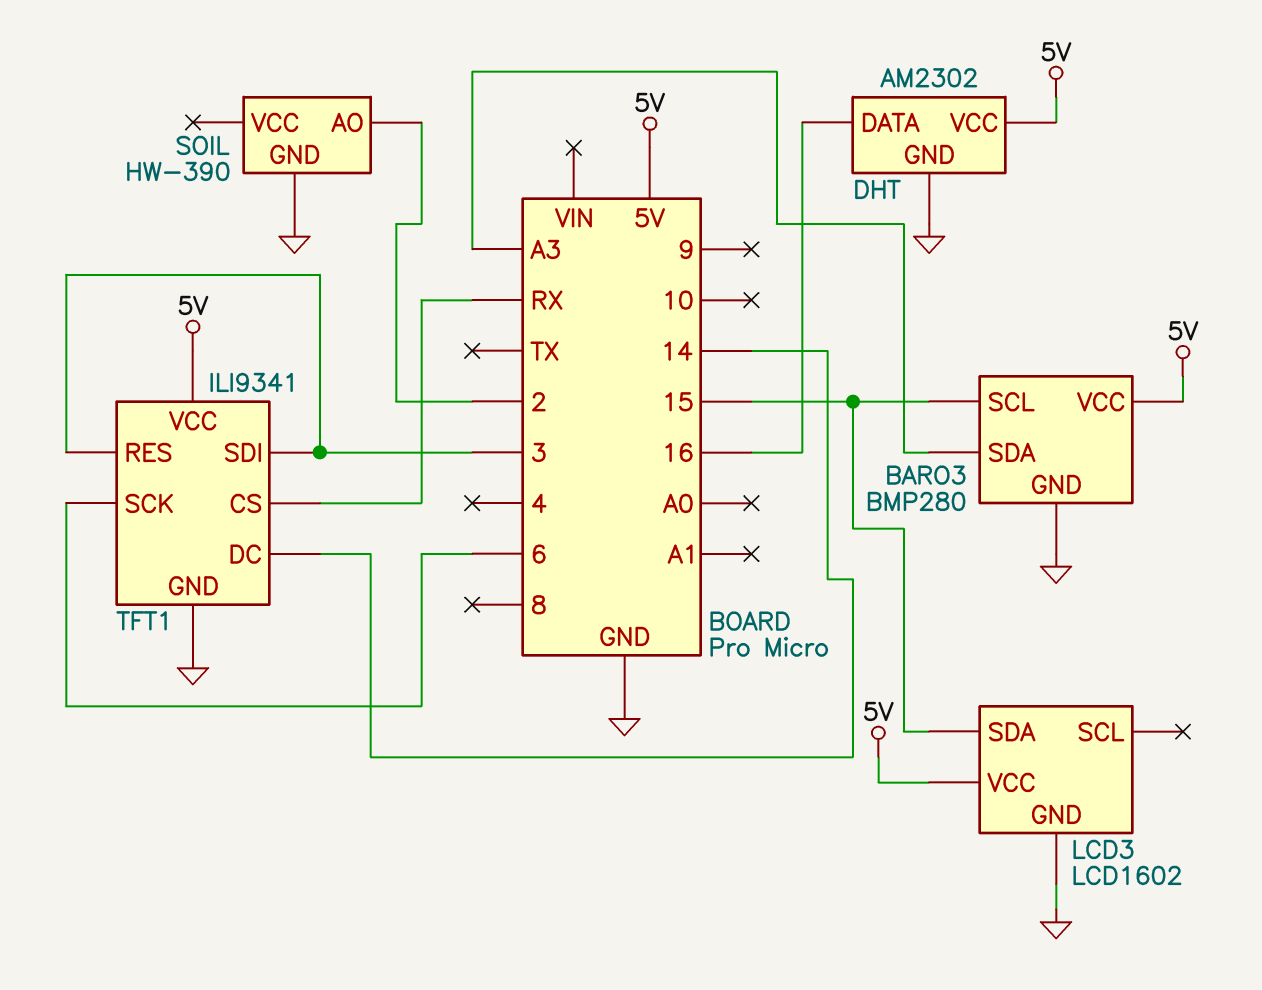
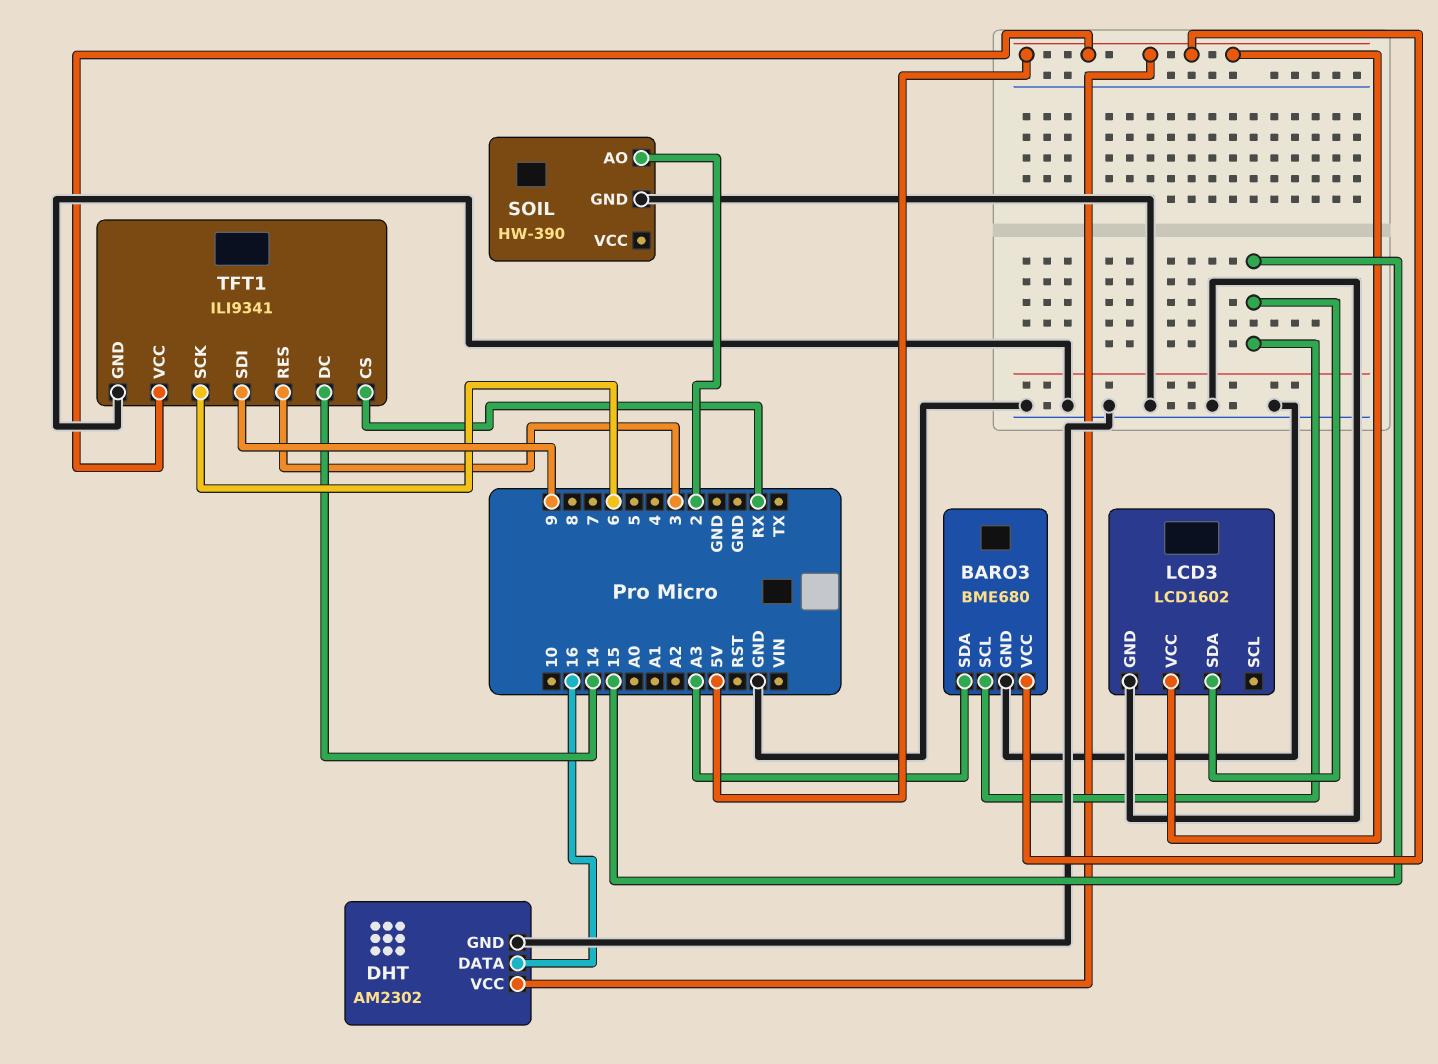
BARO3: BMP280 -> BME680
TFT1 pin SDI: 3 -> 9

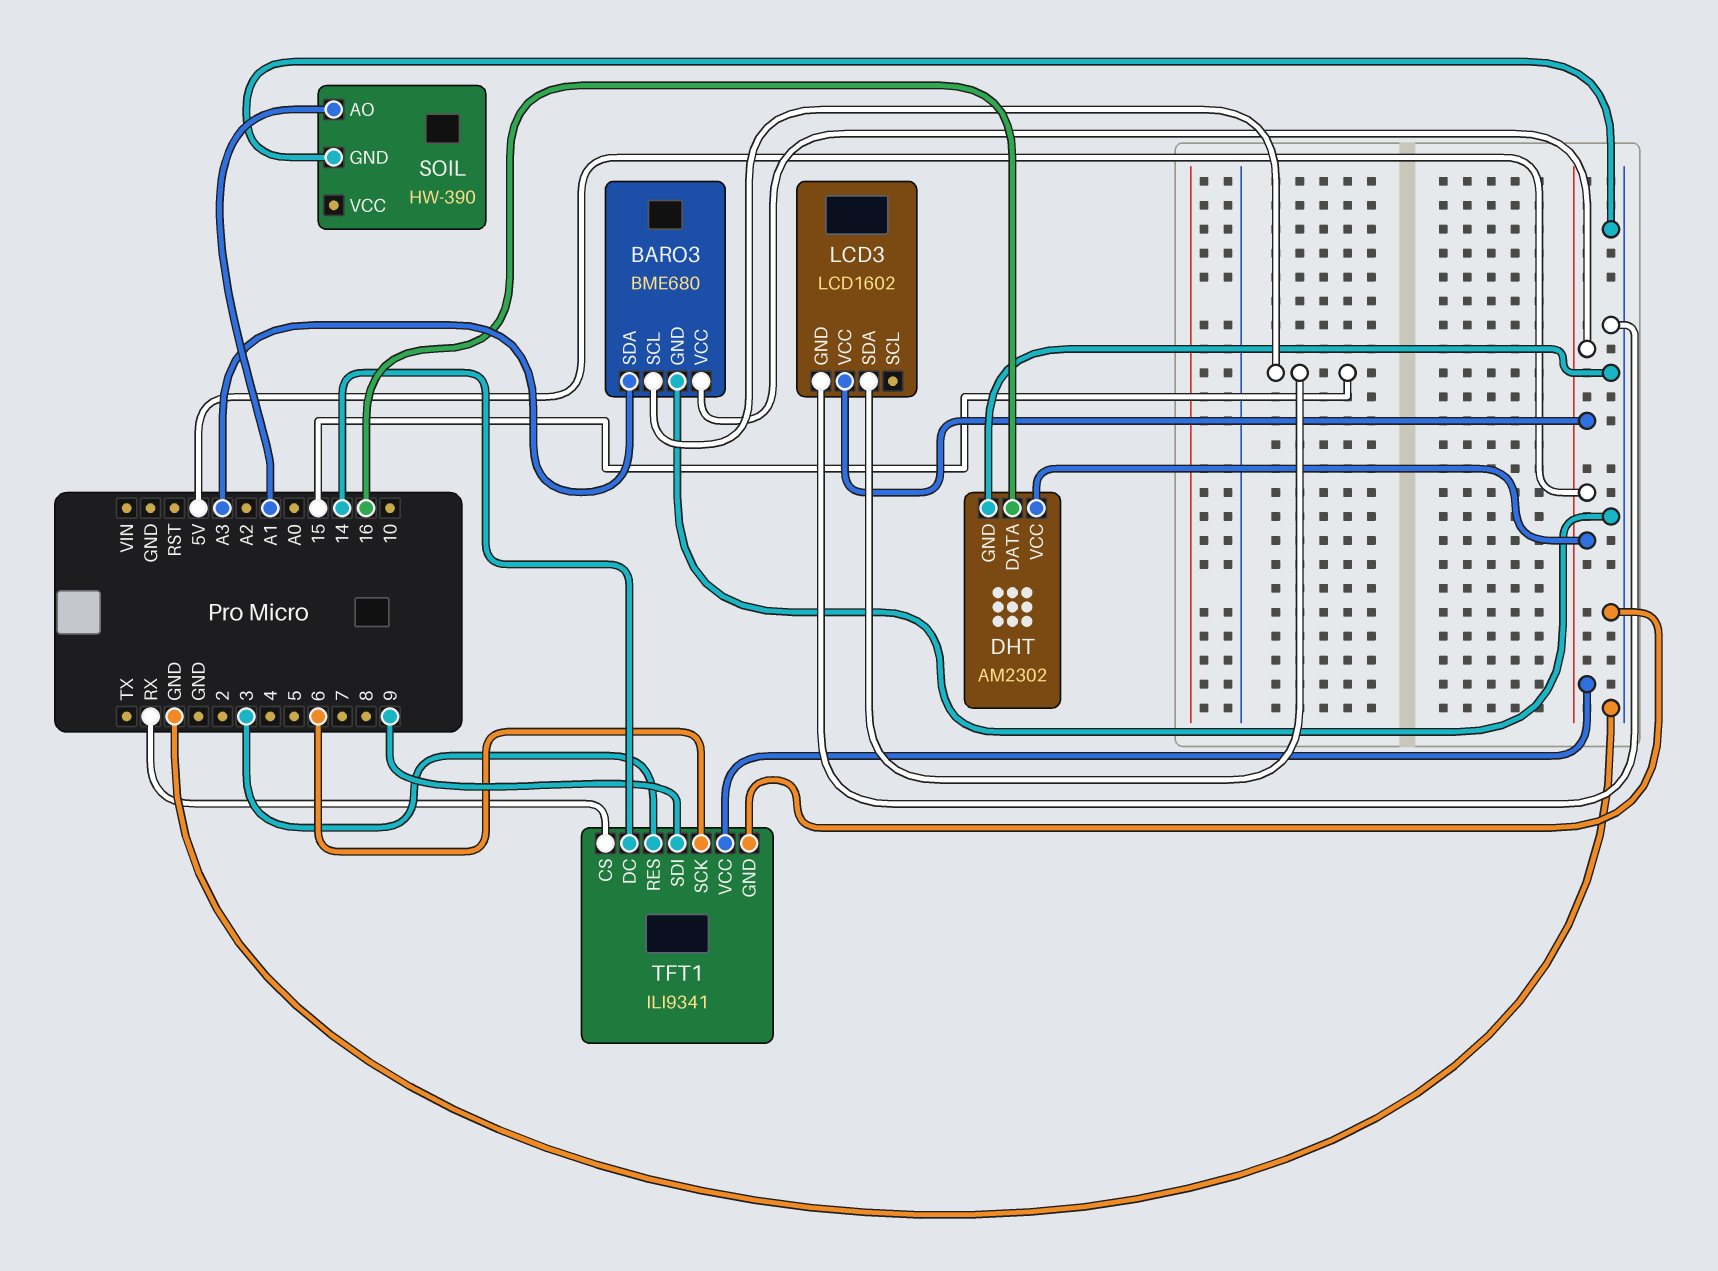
SOIL pin AO: 2 -> A1

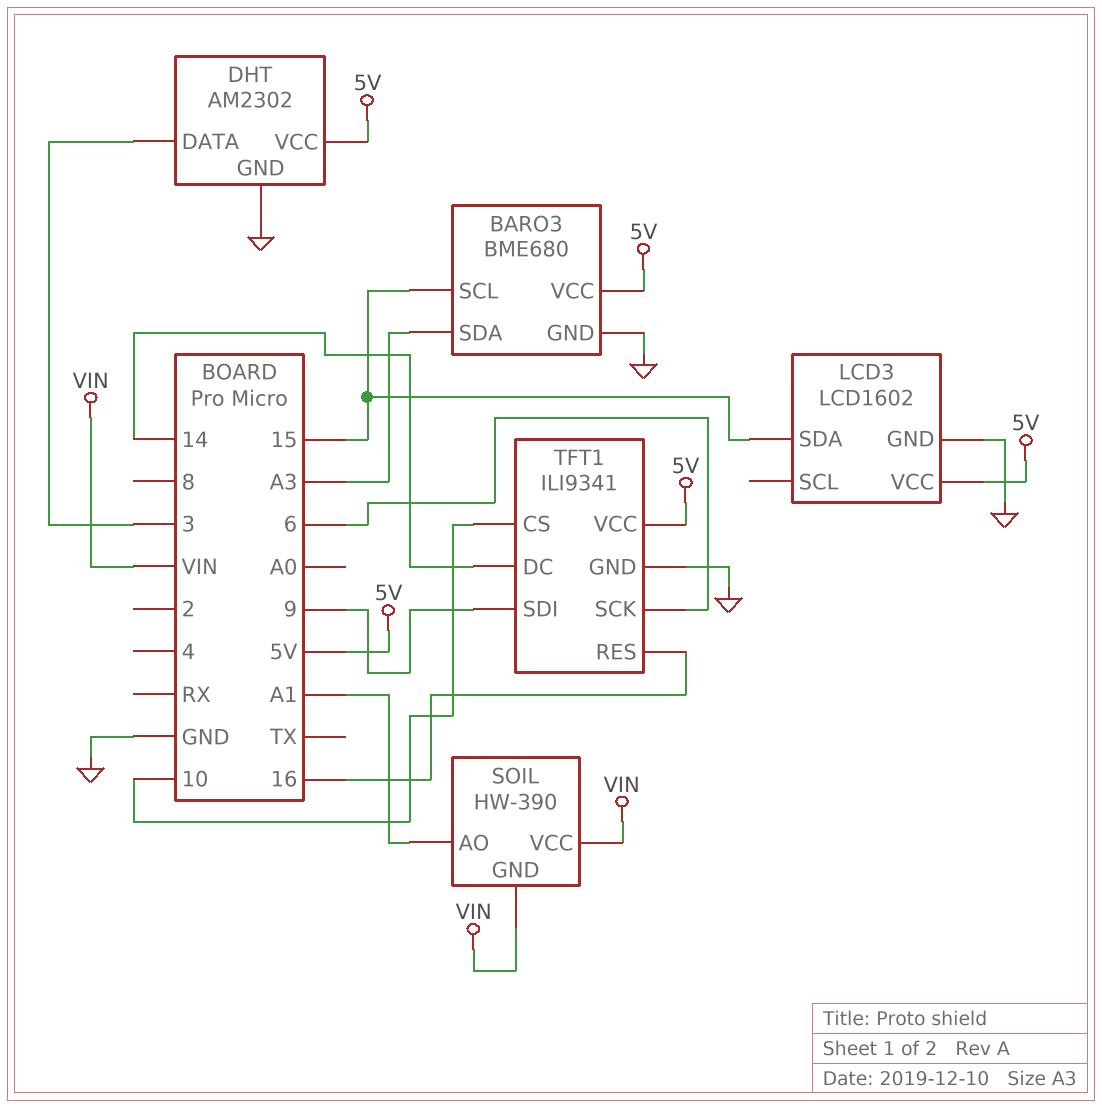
DHT pin DATA: 16 -> 3
SOIL pin GND: GND -> VIN
SOIL pin VCC: none -> VIN
TFT1 pin CS: RX -> 10
TFT1 pin RES: 3 -> 16

